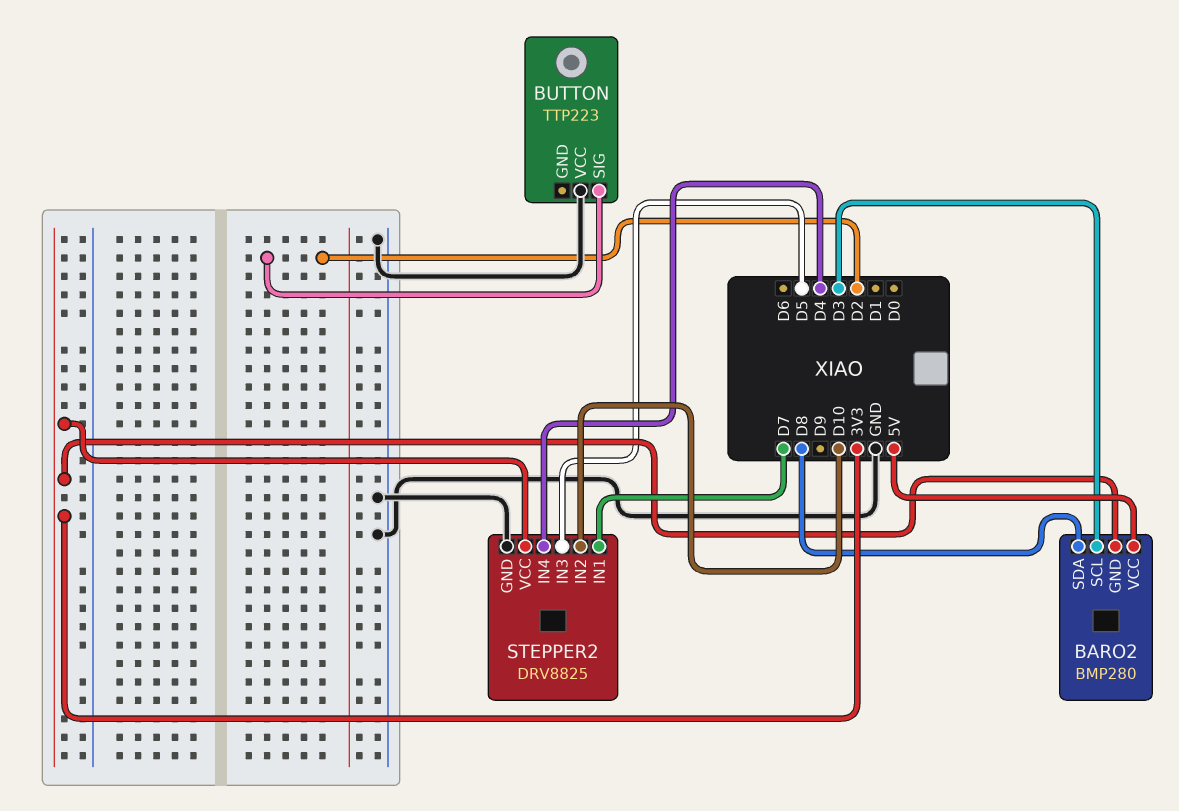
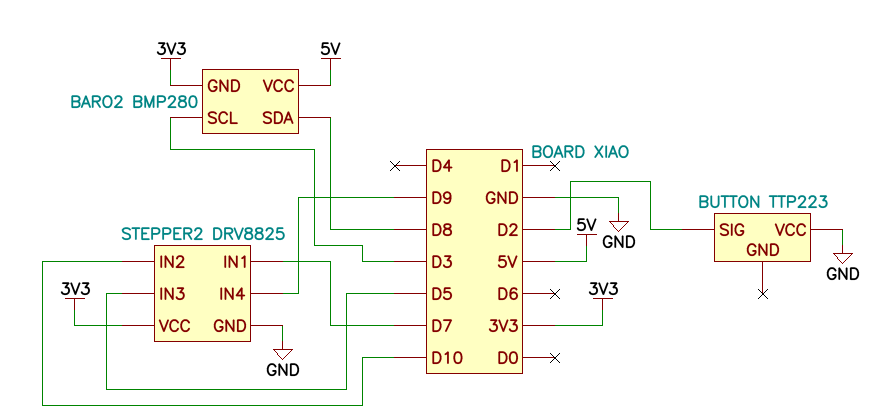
STEPPER2 pin IN4: D4 -> D9

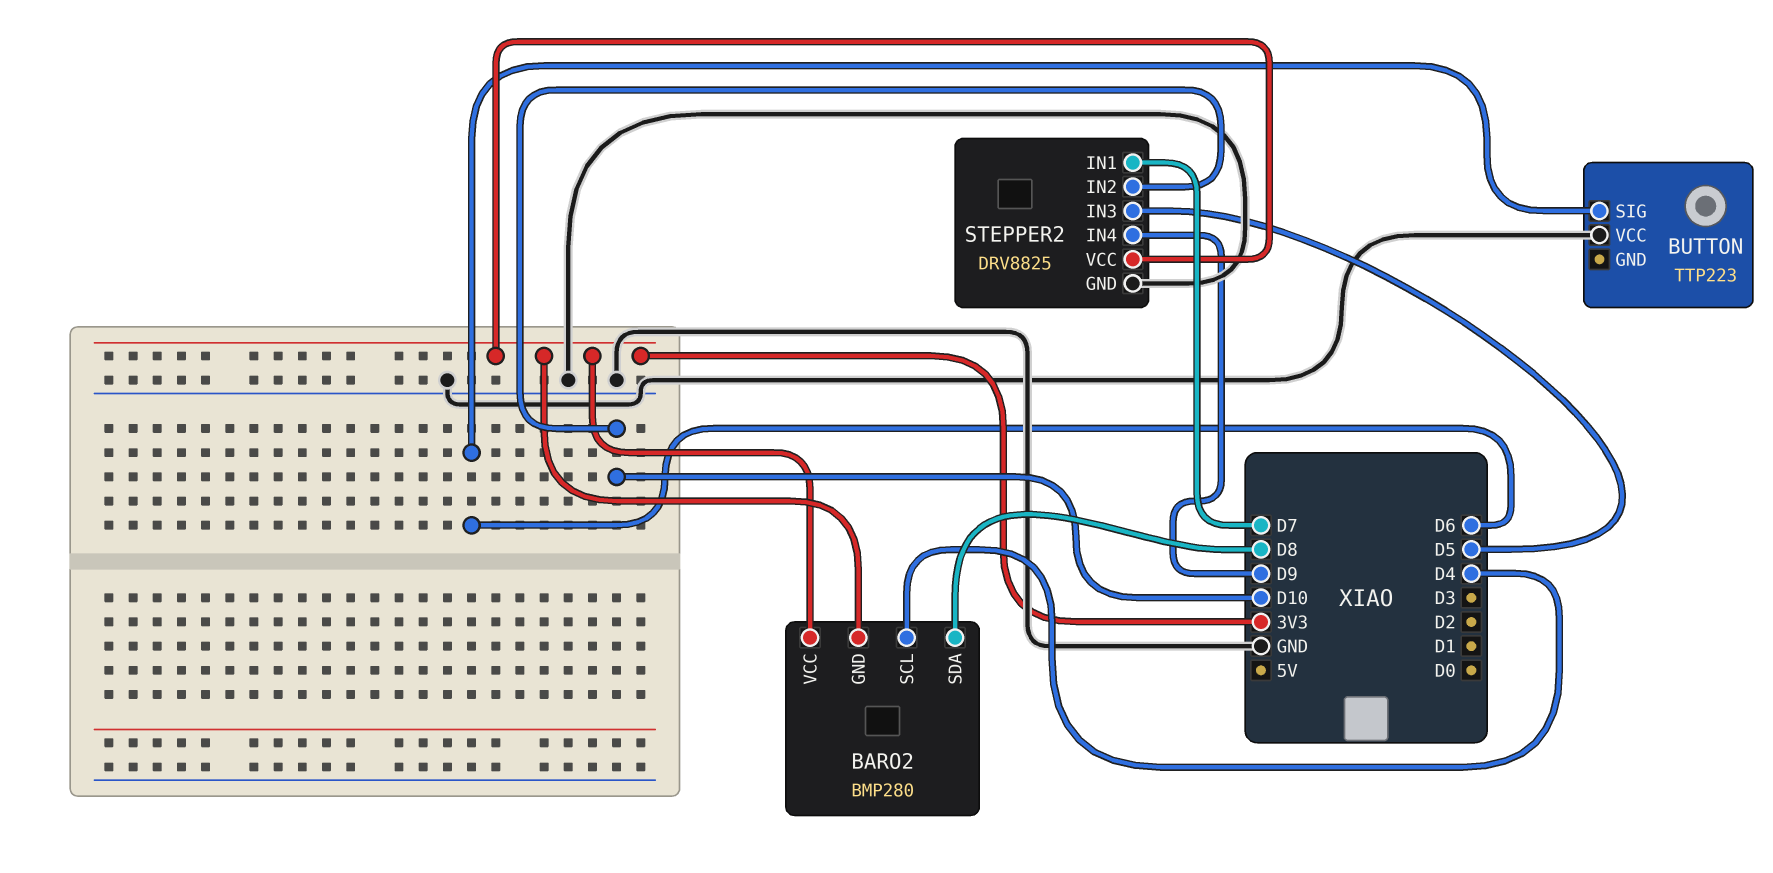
BARO2 pin SCL: D3 -> D4
BARO2 pin VCC: 5V -> 3V3
BUTTON pin SIG: D2 -> D6

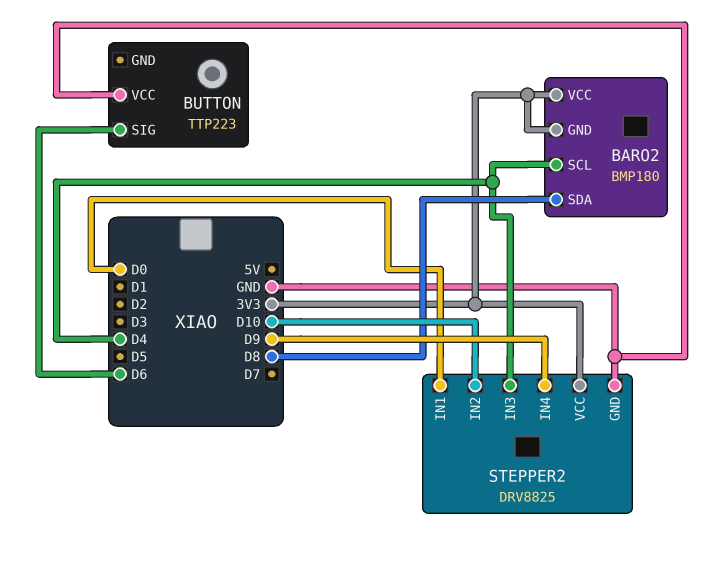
BARO2: BMP280 -> BMP180
STEPPER2 pin IN1: D7 -> D0
STEPPER2 pin IN3: D5 -> D4

